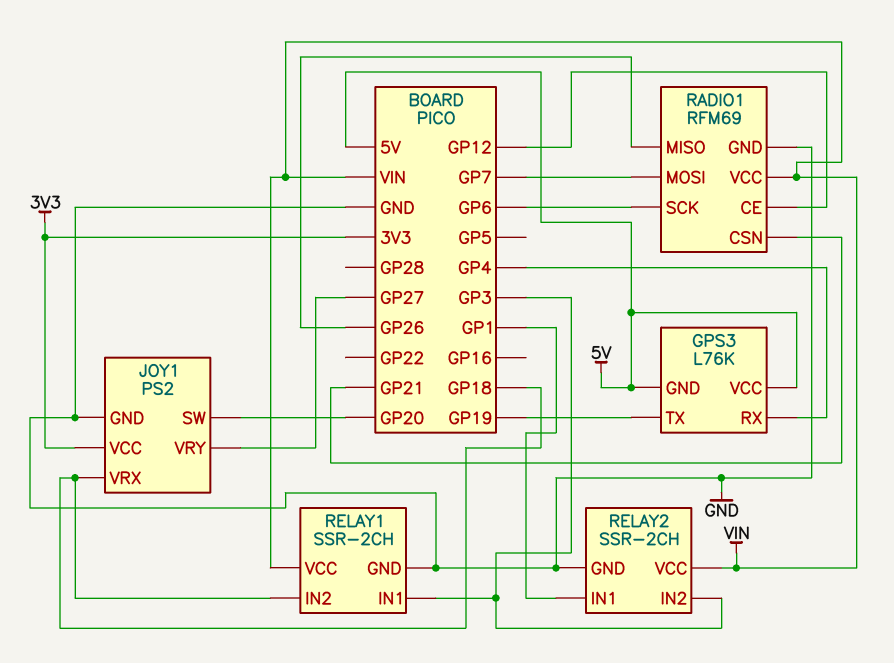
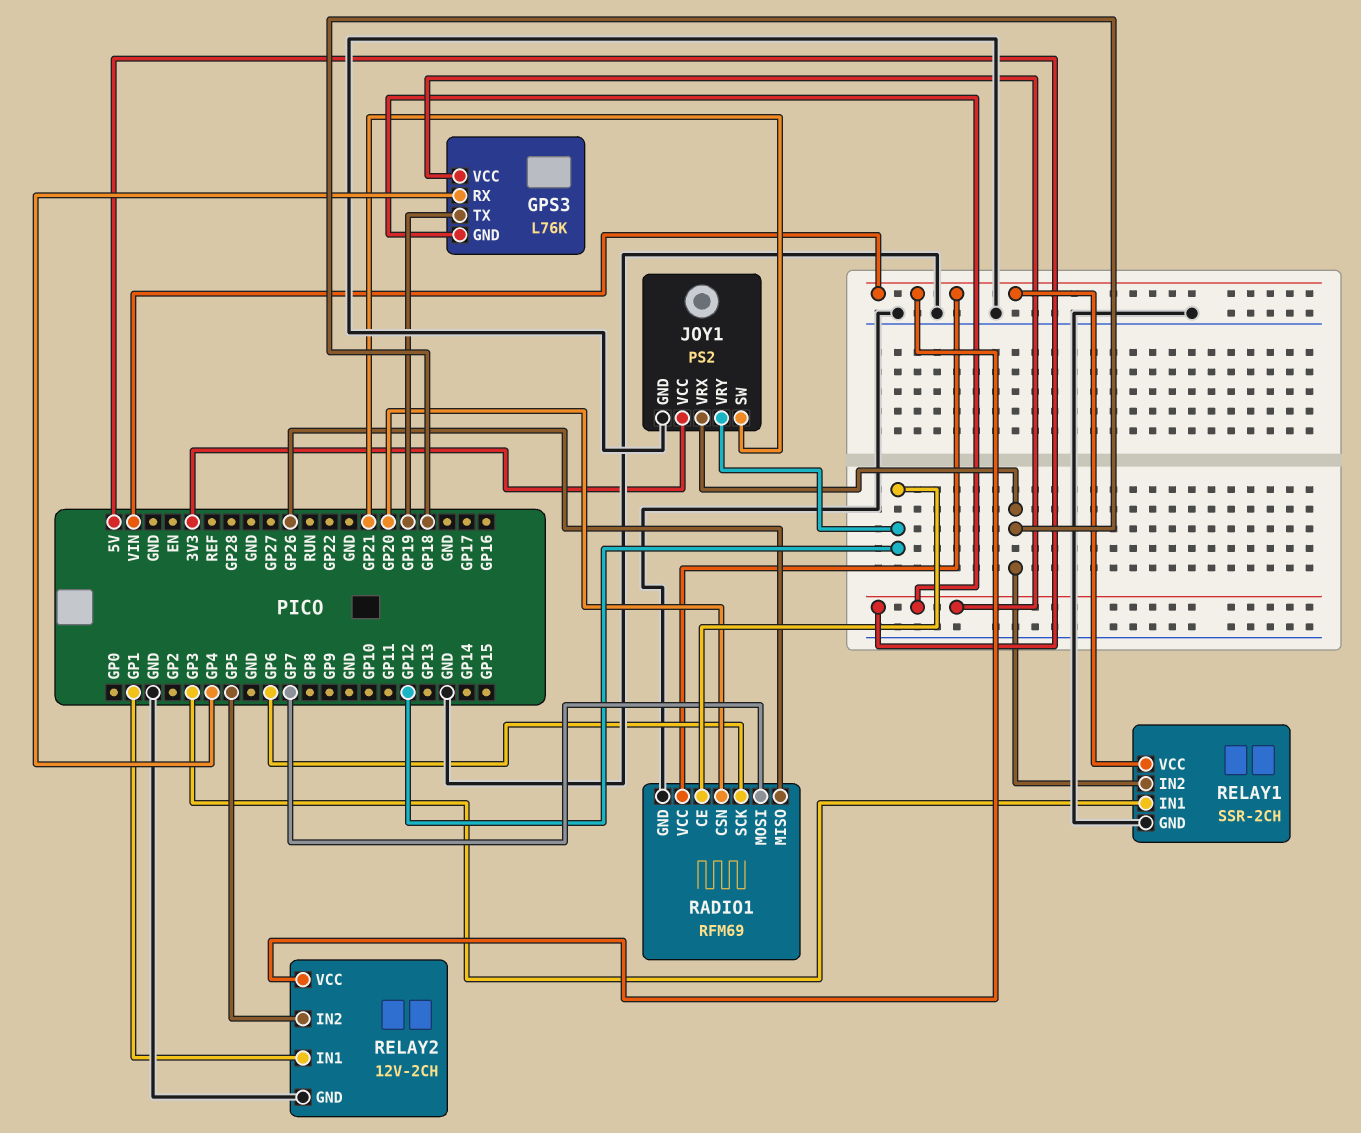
JOY1 pin SW: GP20 -> GP21
JOY1 pin VRY: GP27 -> GP12
RADIO1 pin CSN: GP21 -> GP20
RELAY2: SSR-2CH -> 12V-2CH
RELAY2 pin IN2: GP3 -> GP5

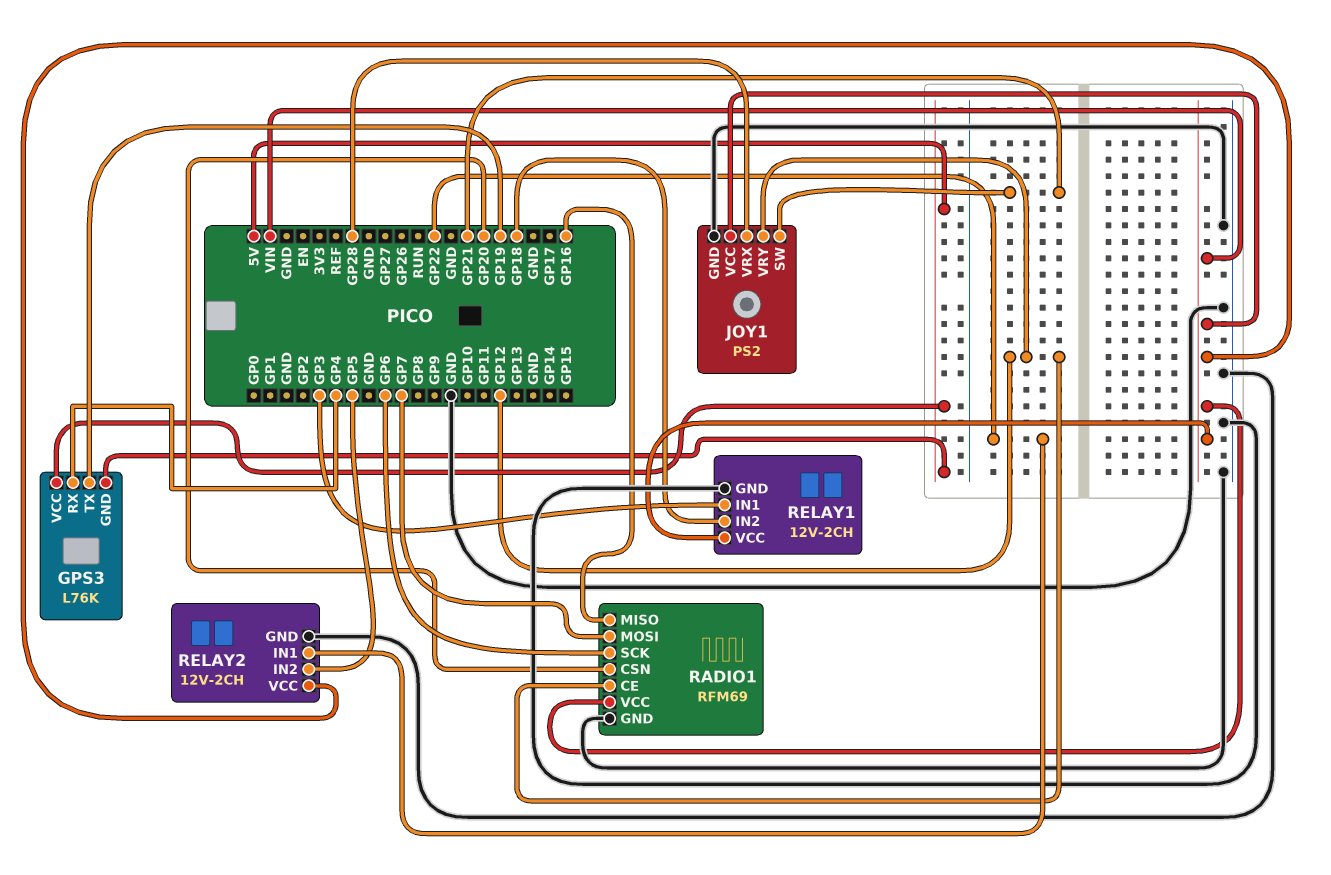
JOY1 pin VCC: 3V3 -> VIN
JOY1 pin VRX: GP18 -> GP28
RADIO1 pin MISO: GP26 -> GP16
RELAY1: SSR-2CH -> 12V-2CH
RELAY2 pin IN1: GP1 -> GP22

